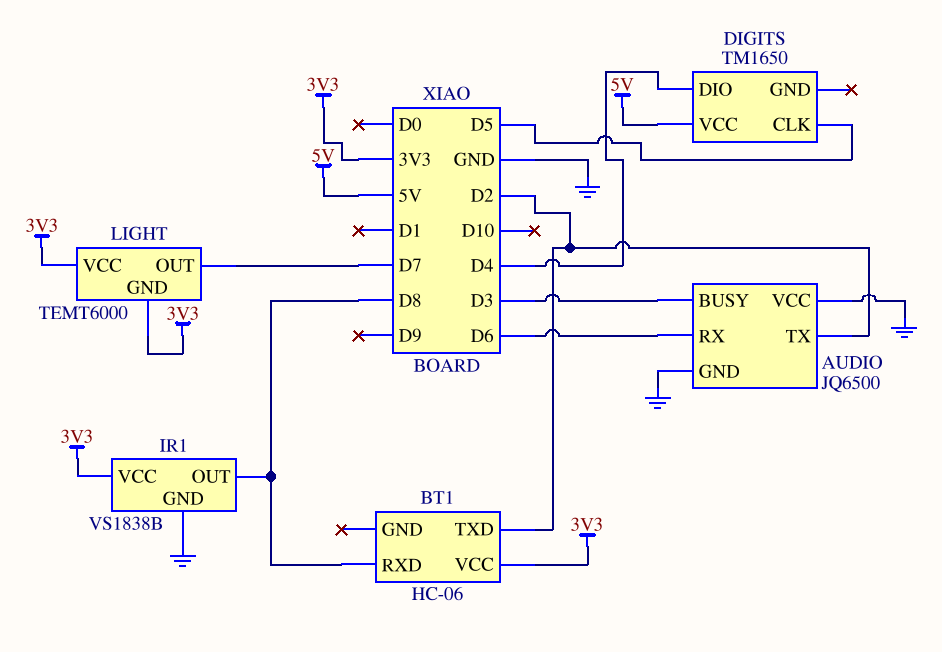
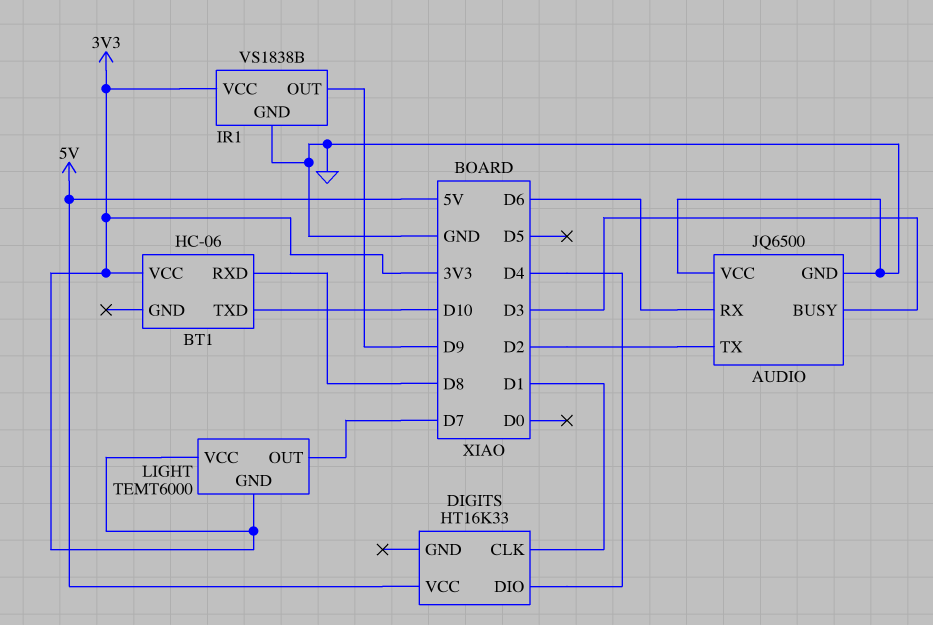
BT1 pin TXD: D2 -> D10
DIGITS: TM1650 -> HT16K33
DIGITS pin CLK: D5 -> D1
IR1 pin OUT: D8 -> D9

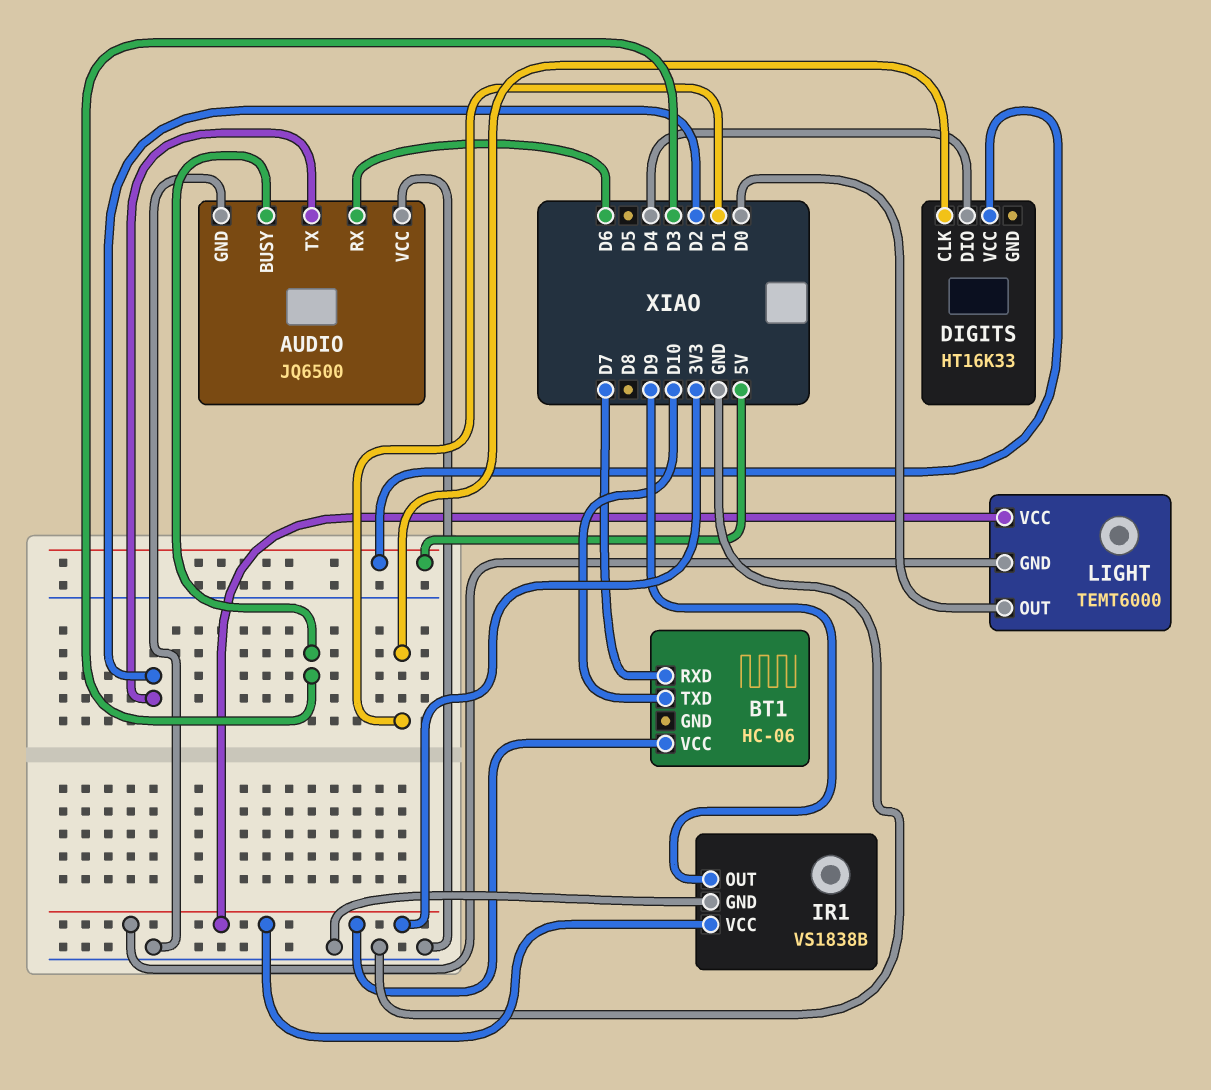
BT1 pin RXD: D8 -> D7
LIGHT pin OUT: D7 -> D0

